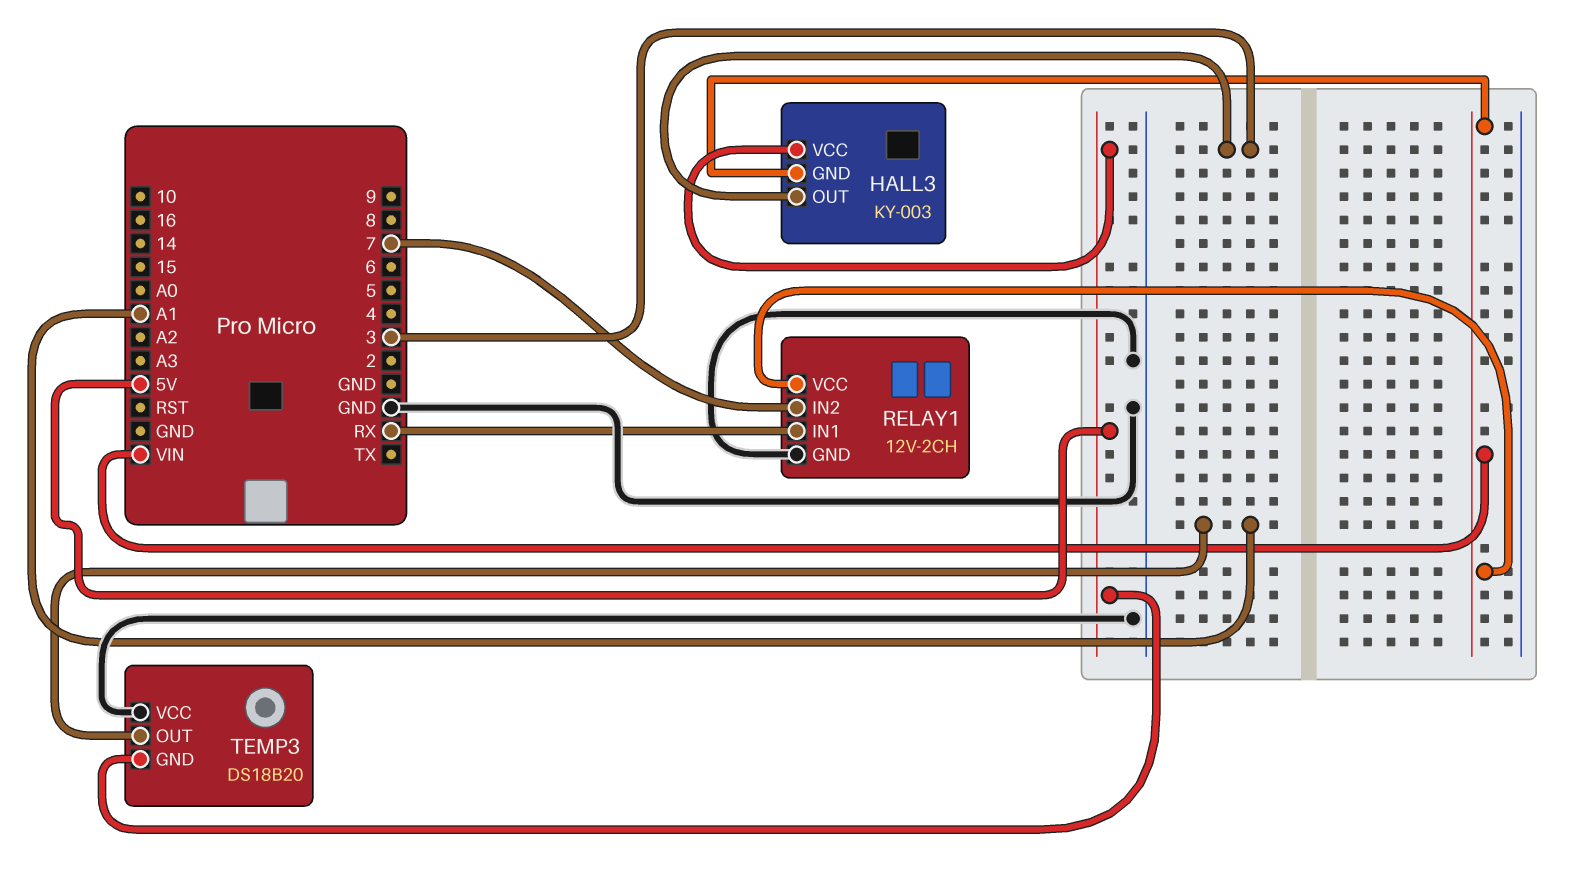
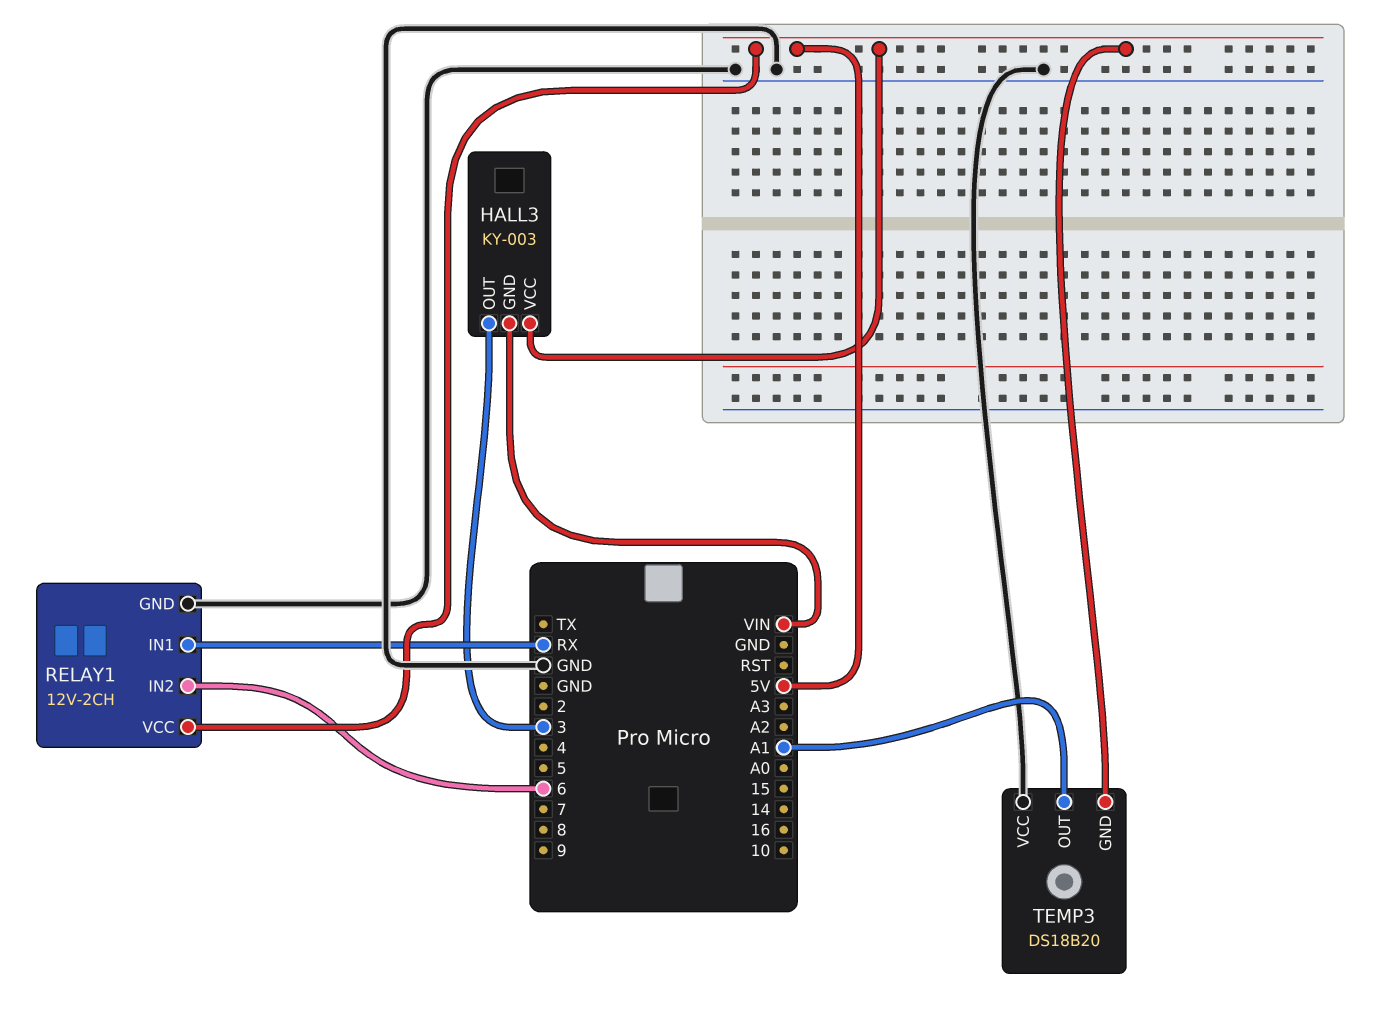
RELAY1 pin IN2: 7 -> 6
RELAY1 pin VCC: VIN -> 5V

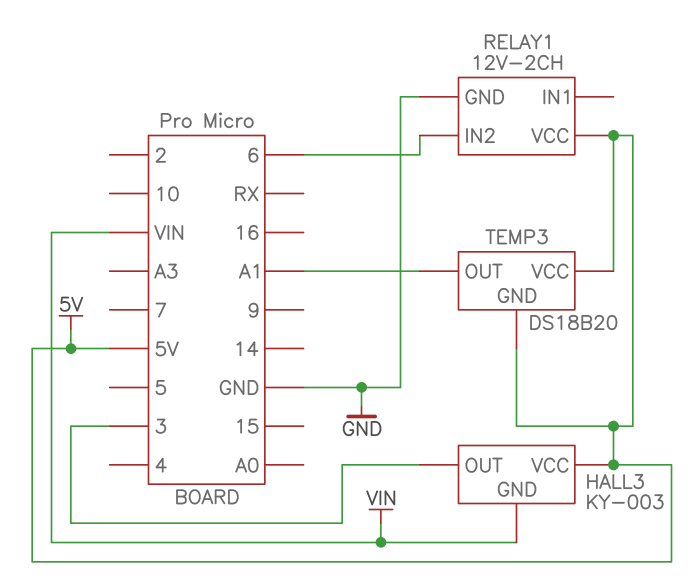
RELAY1 pin IN1: RX -> none
TEMP3 pin VCC: GND -> 5V

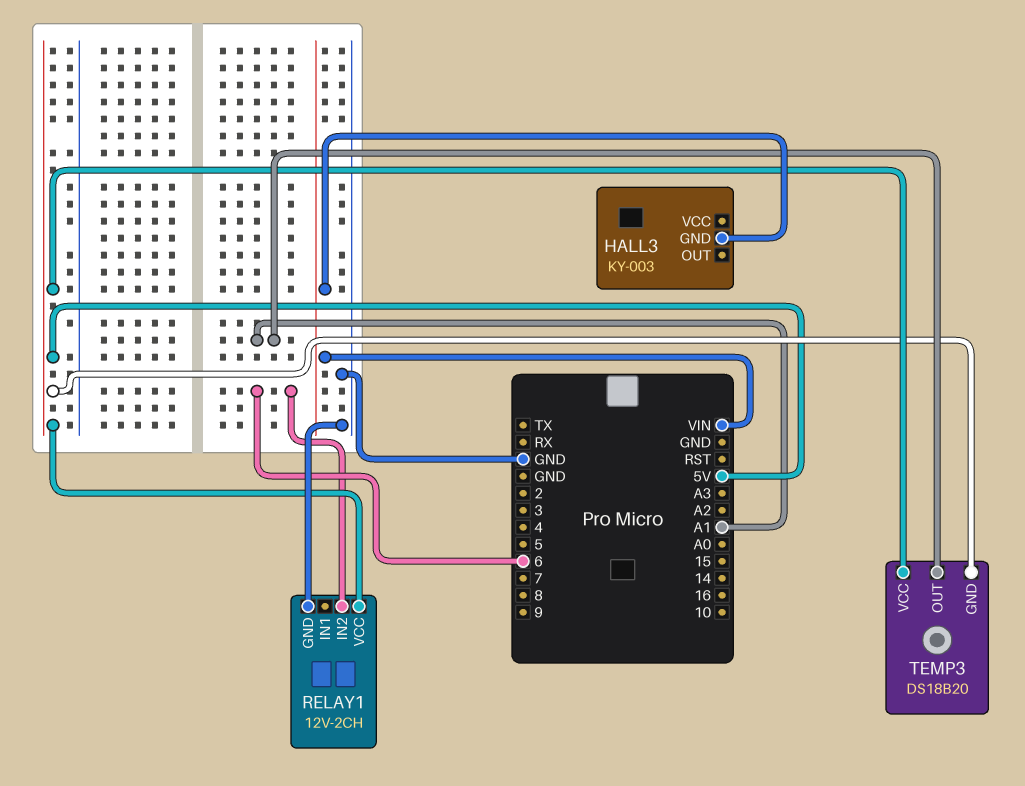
HALL3 pin OUT: 3 -> none
HALL3 pin VCC: 5V -> none

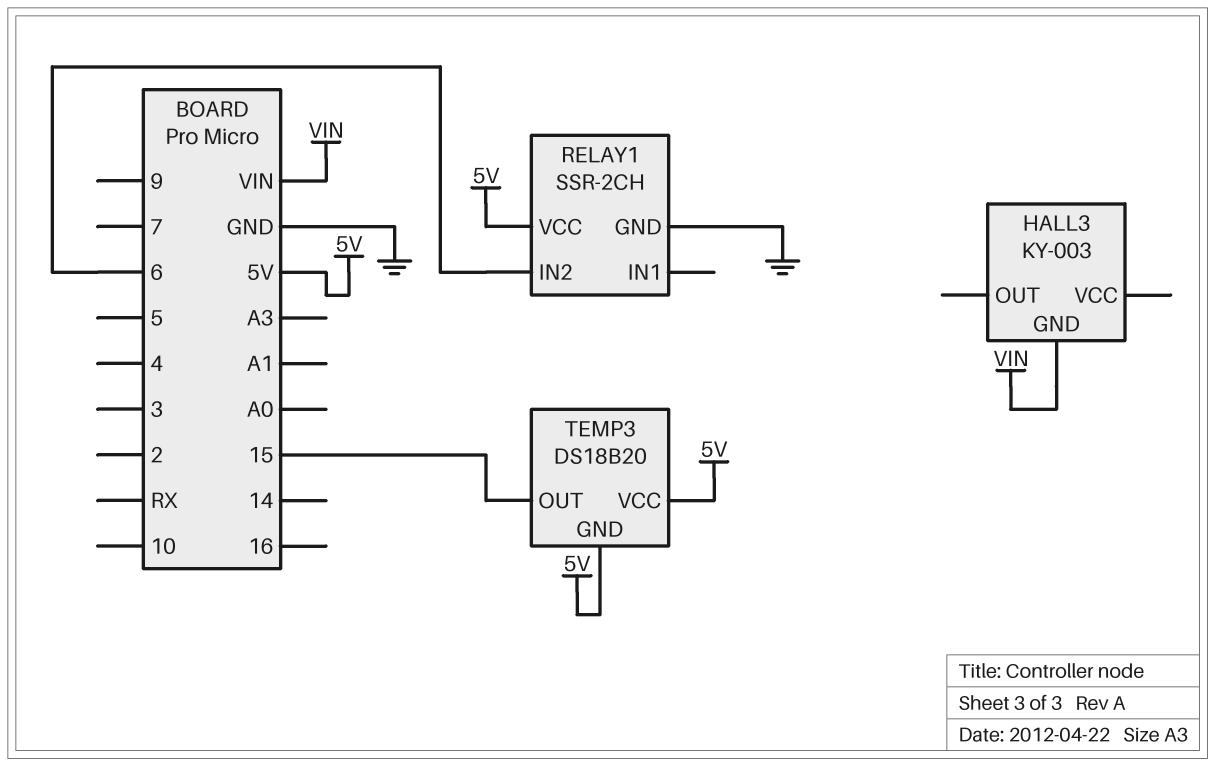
RELAY1: 12V-2CH -> SSR-2CH
TEMP3 pin OUT: A1 -> 15

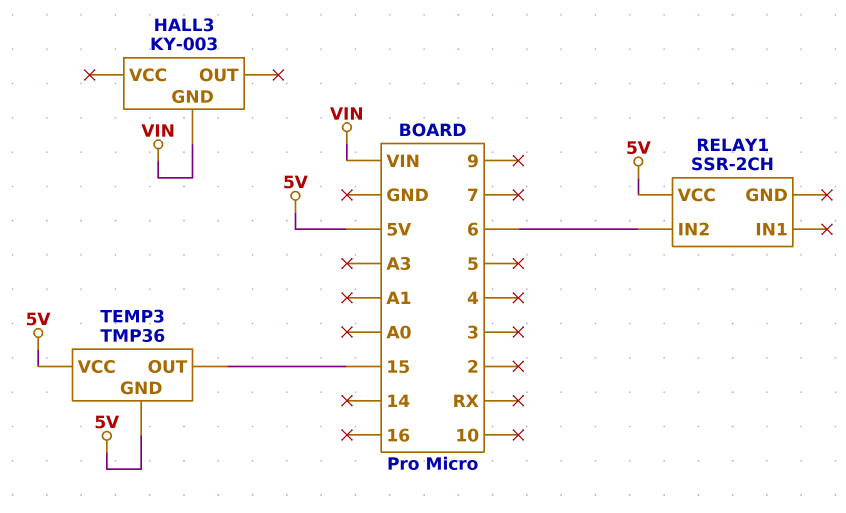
RELAY1 pin GND: GND -> none
TEMP3: DS18B20 -> TMP36

